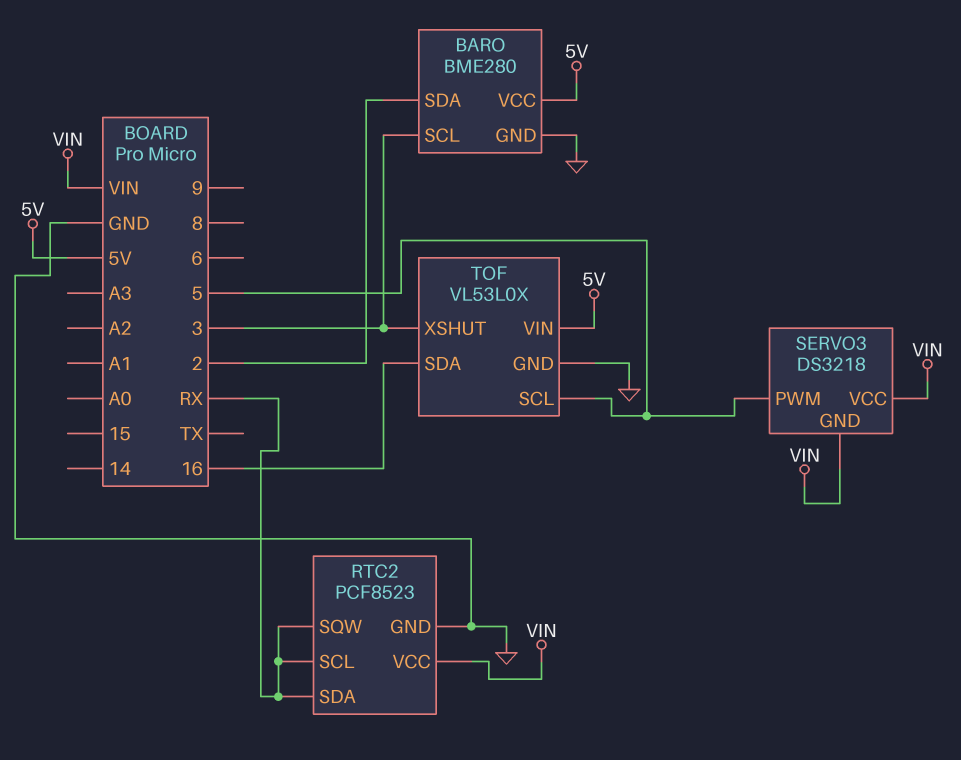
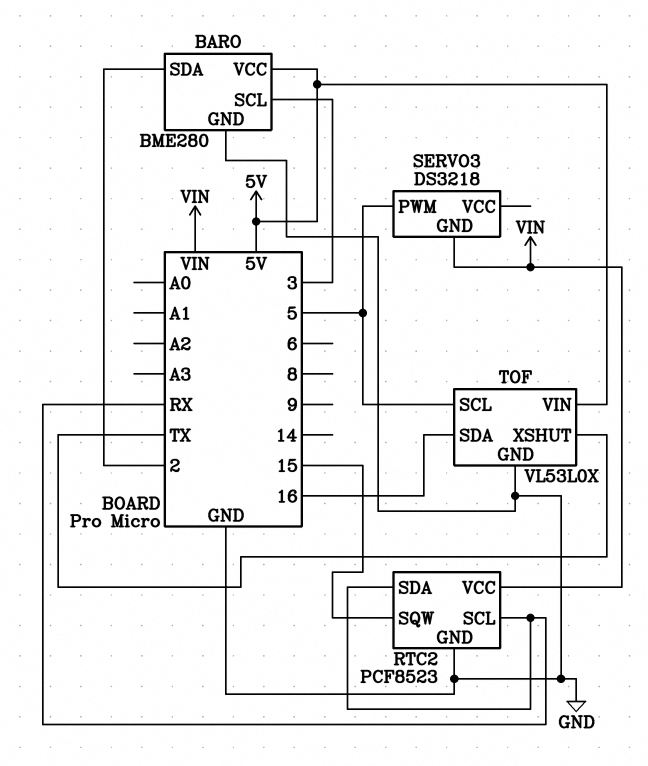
RTC2 pin SQW: RX -> 15
SERVO3 pin VCC: VIN -> none
TOF pin XSHUT: 3 -> TX

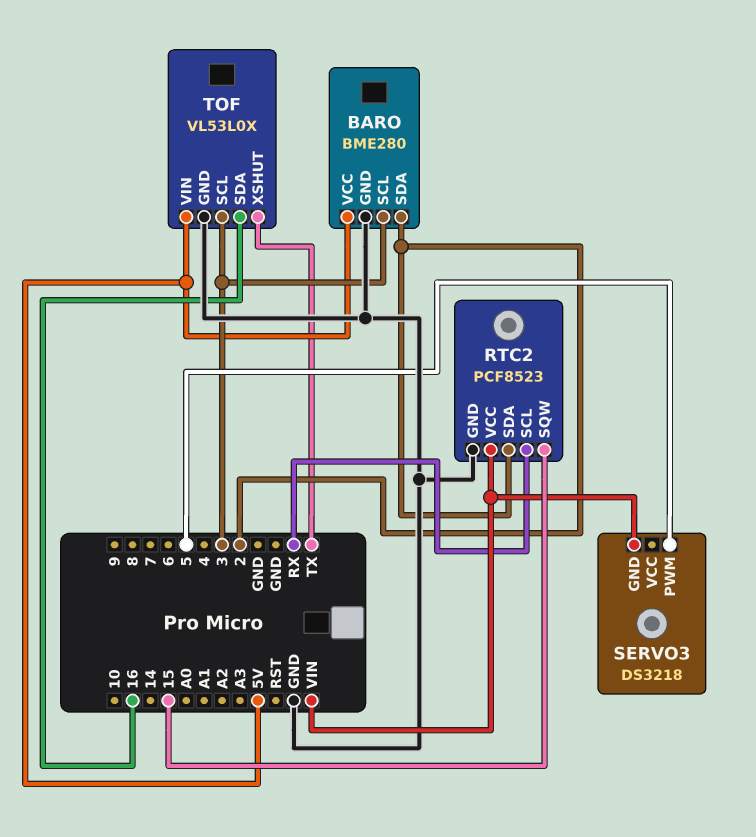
RTC2 pin SDA: RX -> 2
TOF pin SCL: 5 -> 3

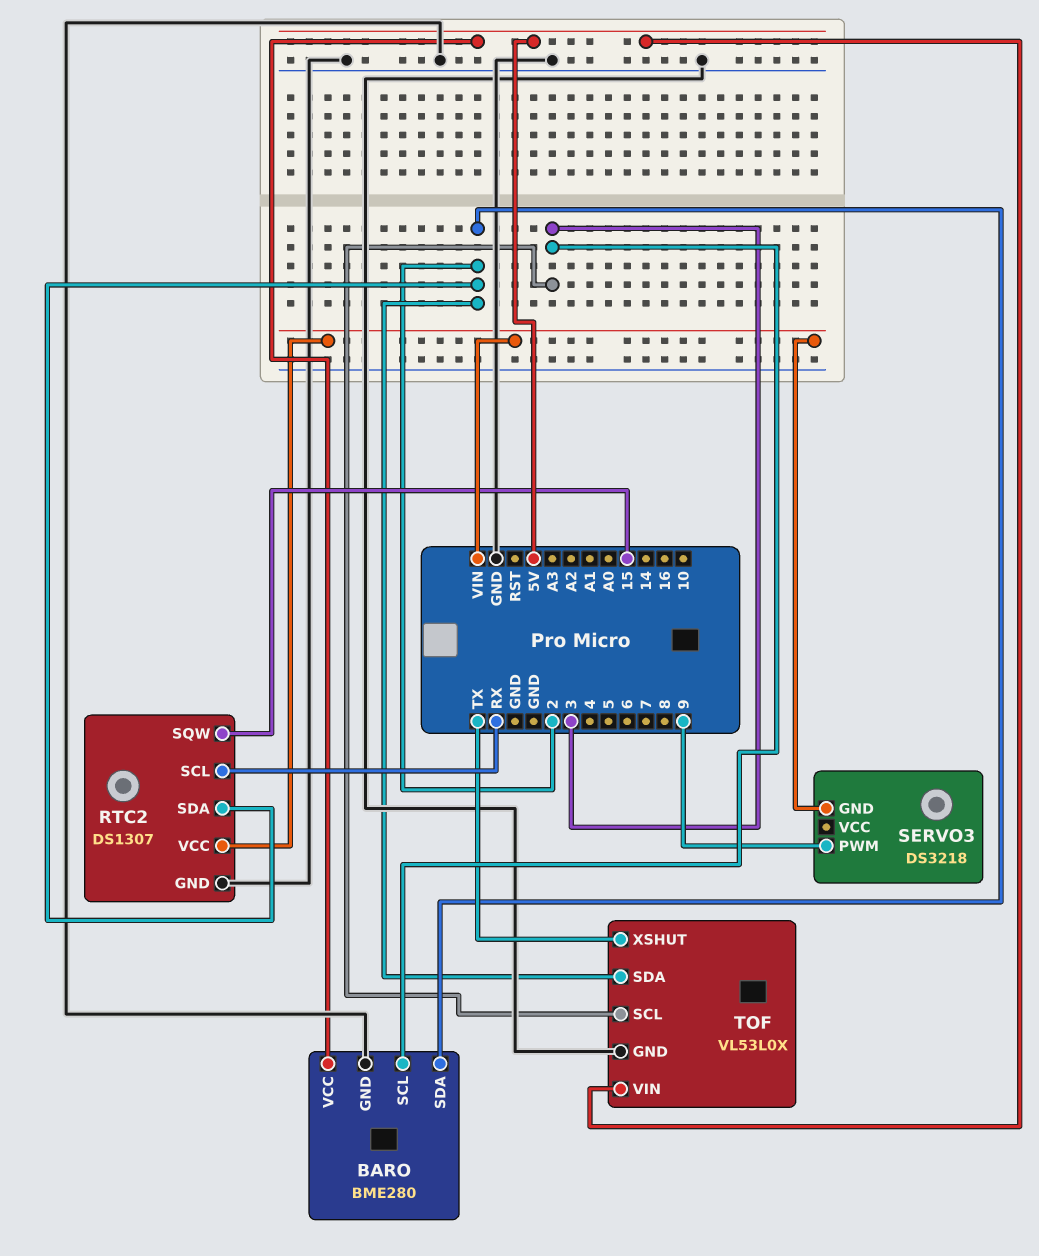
RTC2: PCF8523 -> DS1307
SERVO3 pin PWM: 5 -> 9
TOF pin SDA: 16 -> 2

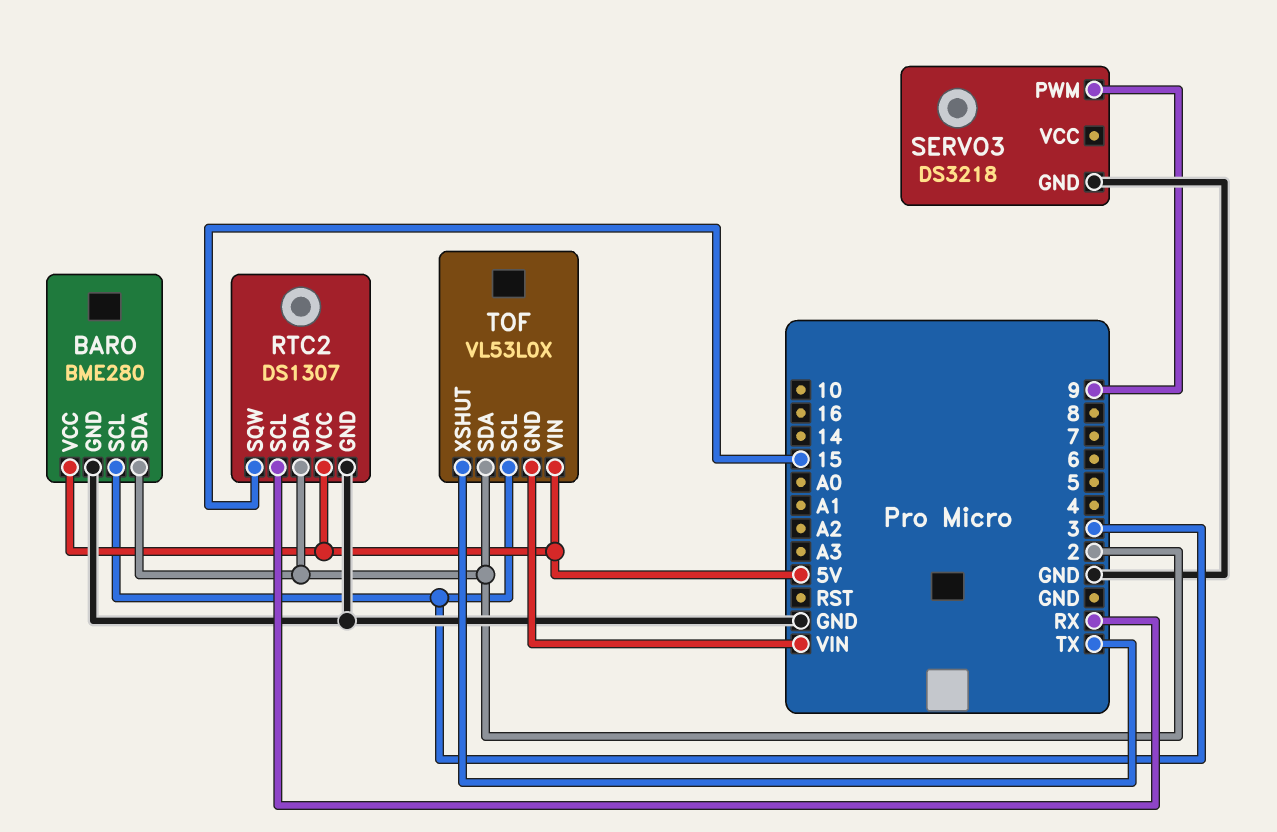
RTC2 pin VCC: VIN -> 5V
SERVO3 pin GND: VIN -> GND
TOF pin GND: GND -> VIN

